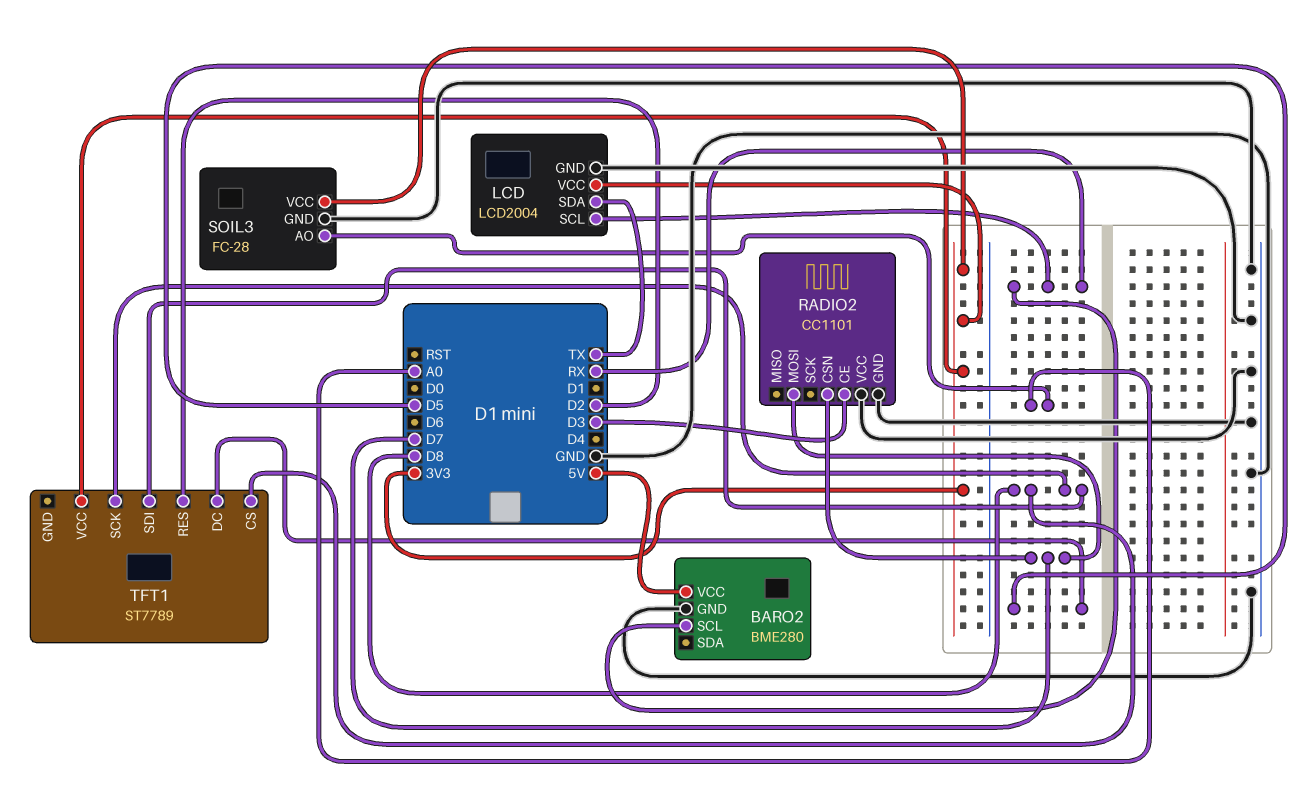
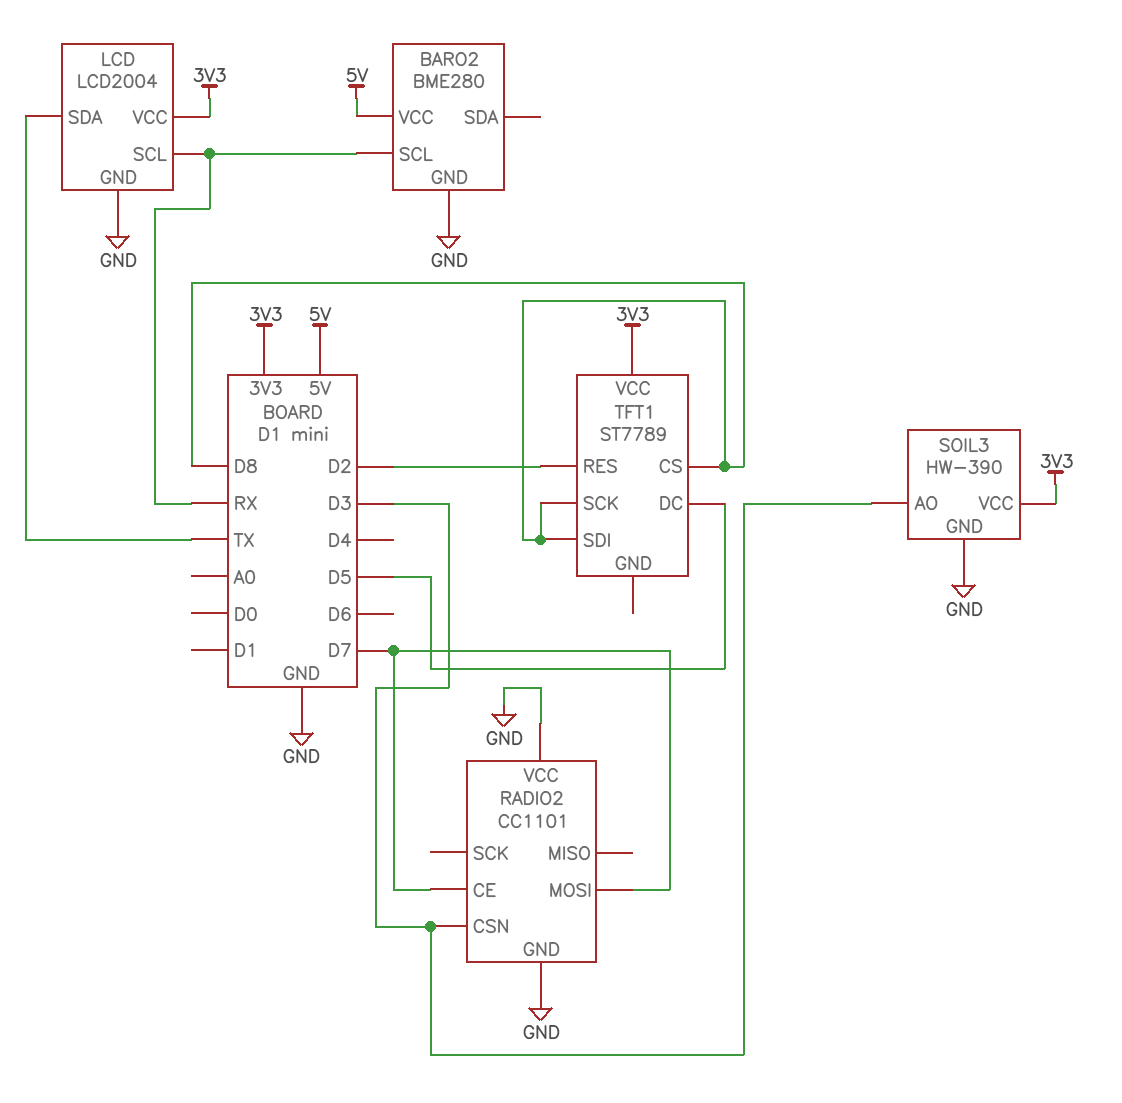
RADIO2 pin CE: D3 -> D7
RADIO2 pin CSN: D7 -> D3
SOIL3: FC-28 -> HW-390
SOIL3 pin AO: A0 -> D3

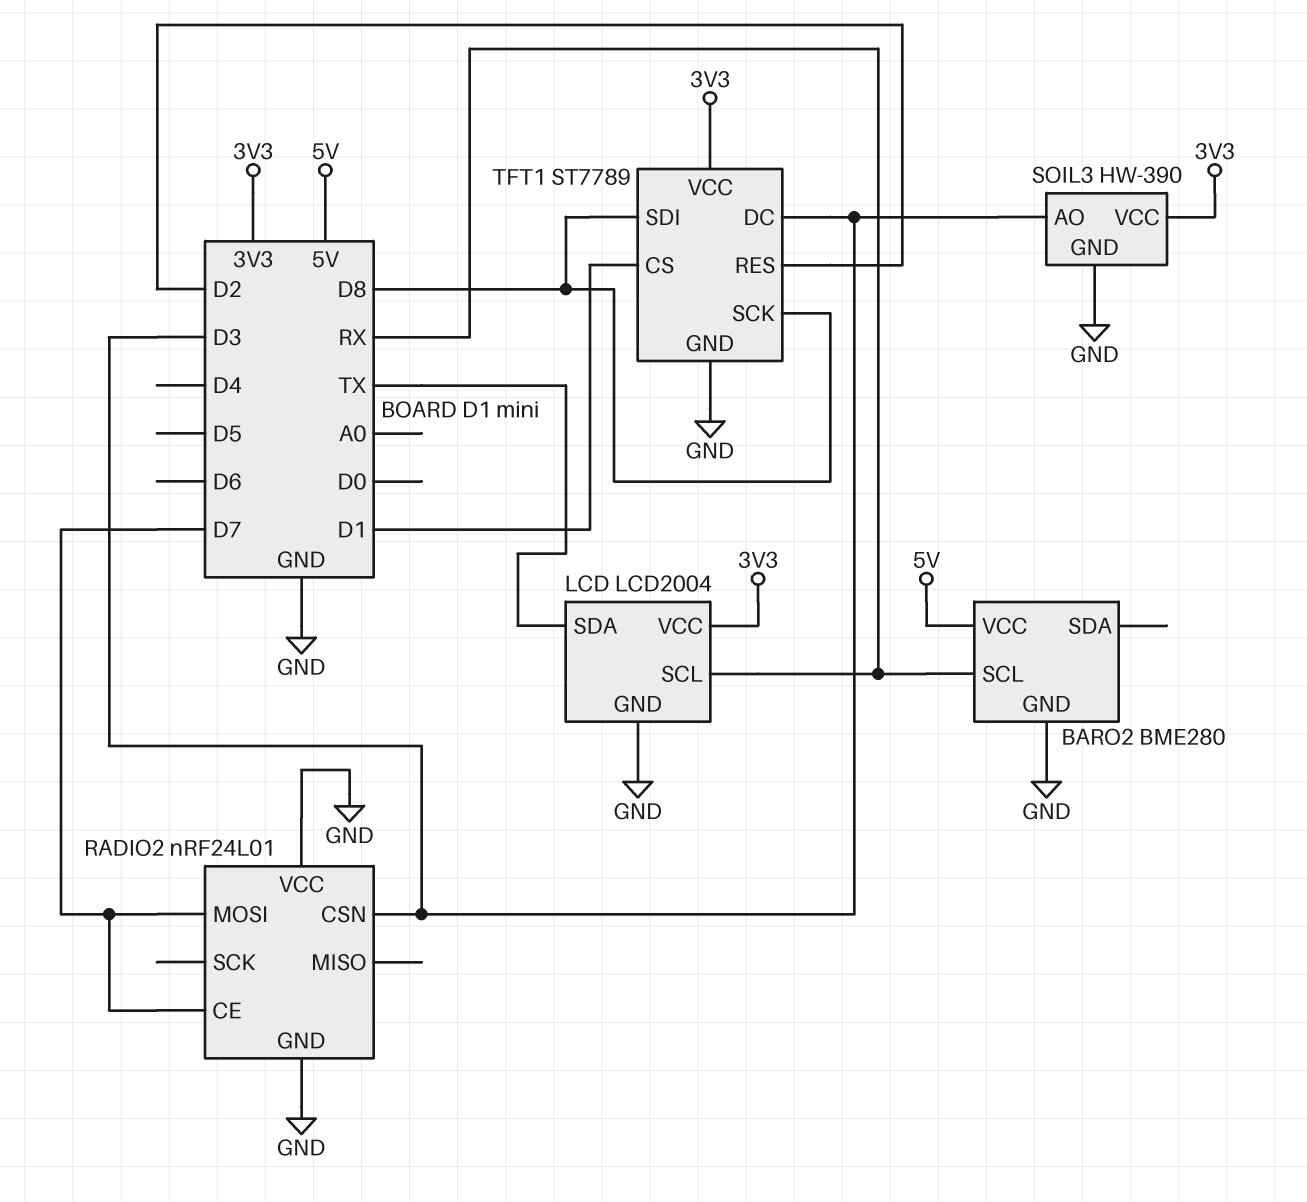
RADIO2: CC1101 -> nRF24L01
TFT1 pin CS: D8 -> D1
TFT1 pin DC: D5 -> D3
TFT1 pin GND: none -> GND

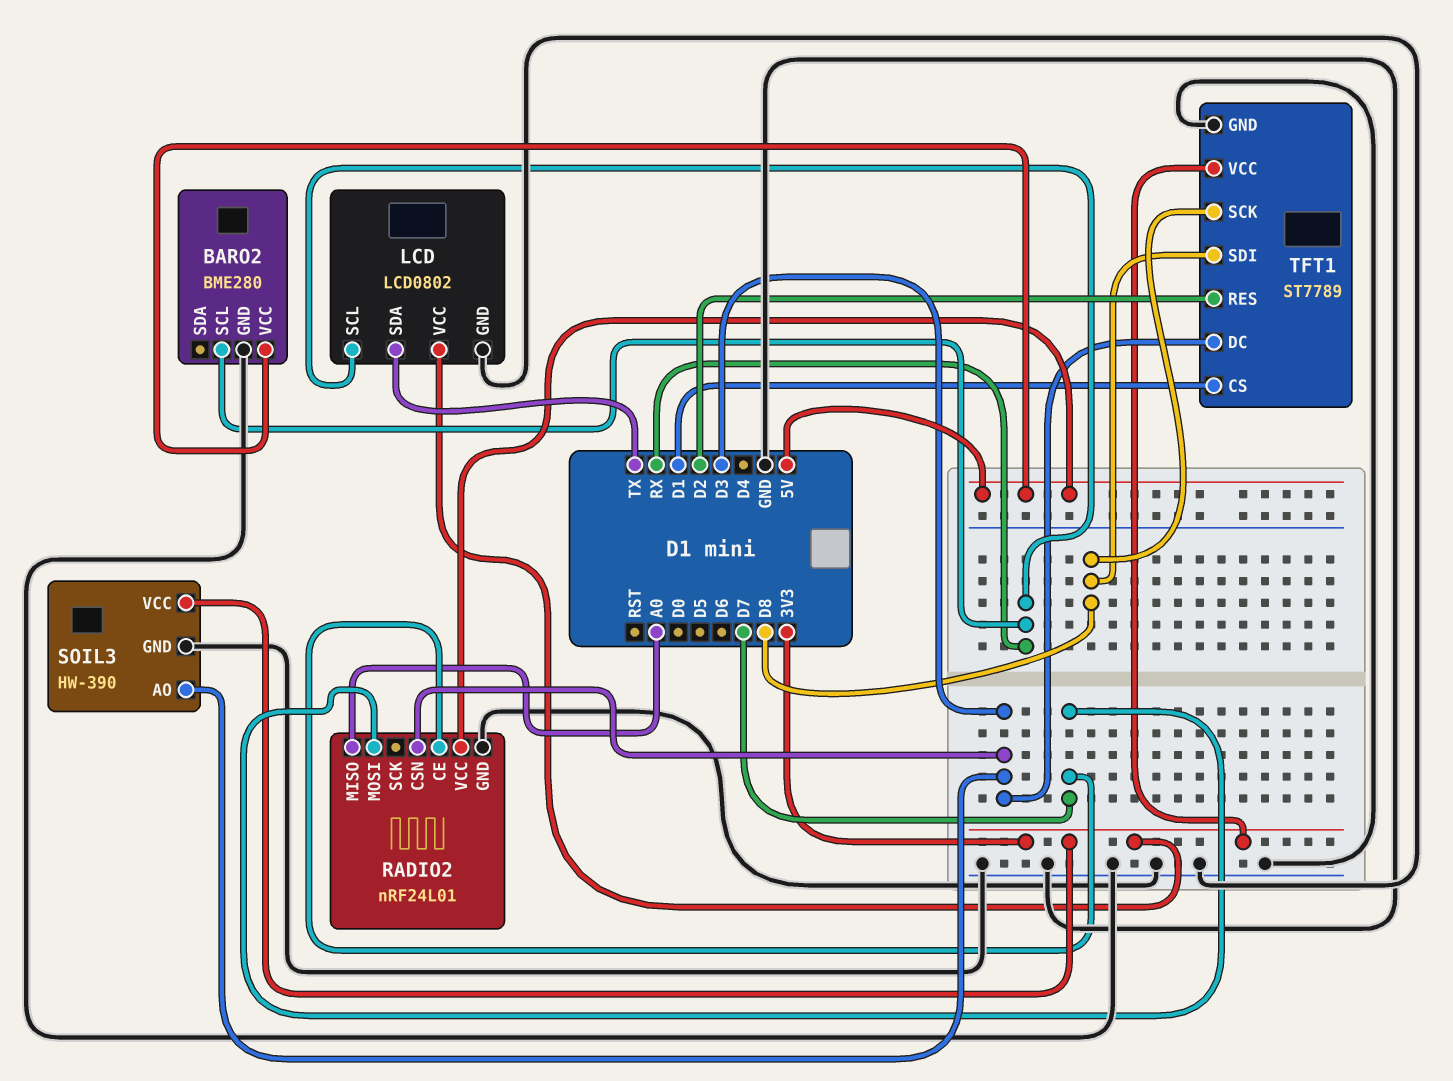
LCD: LCD2004 -> LCD0802
RADIO2 pin MISO: none -> A0
RADIO2 pin VCC: GND -> 5V

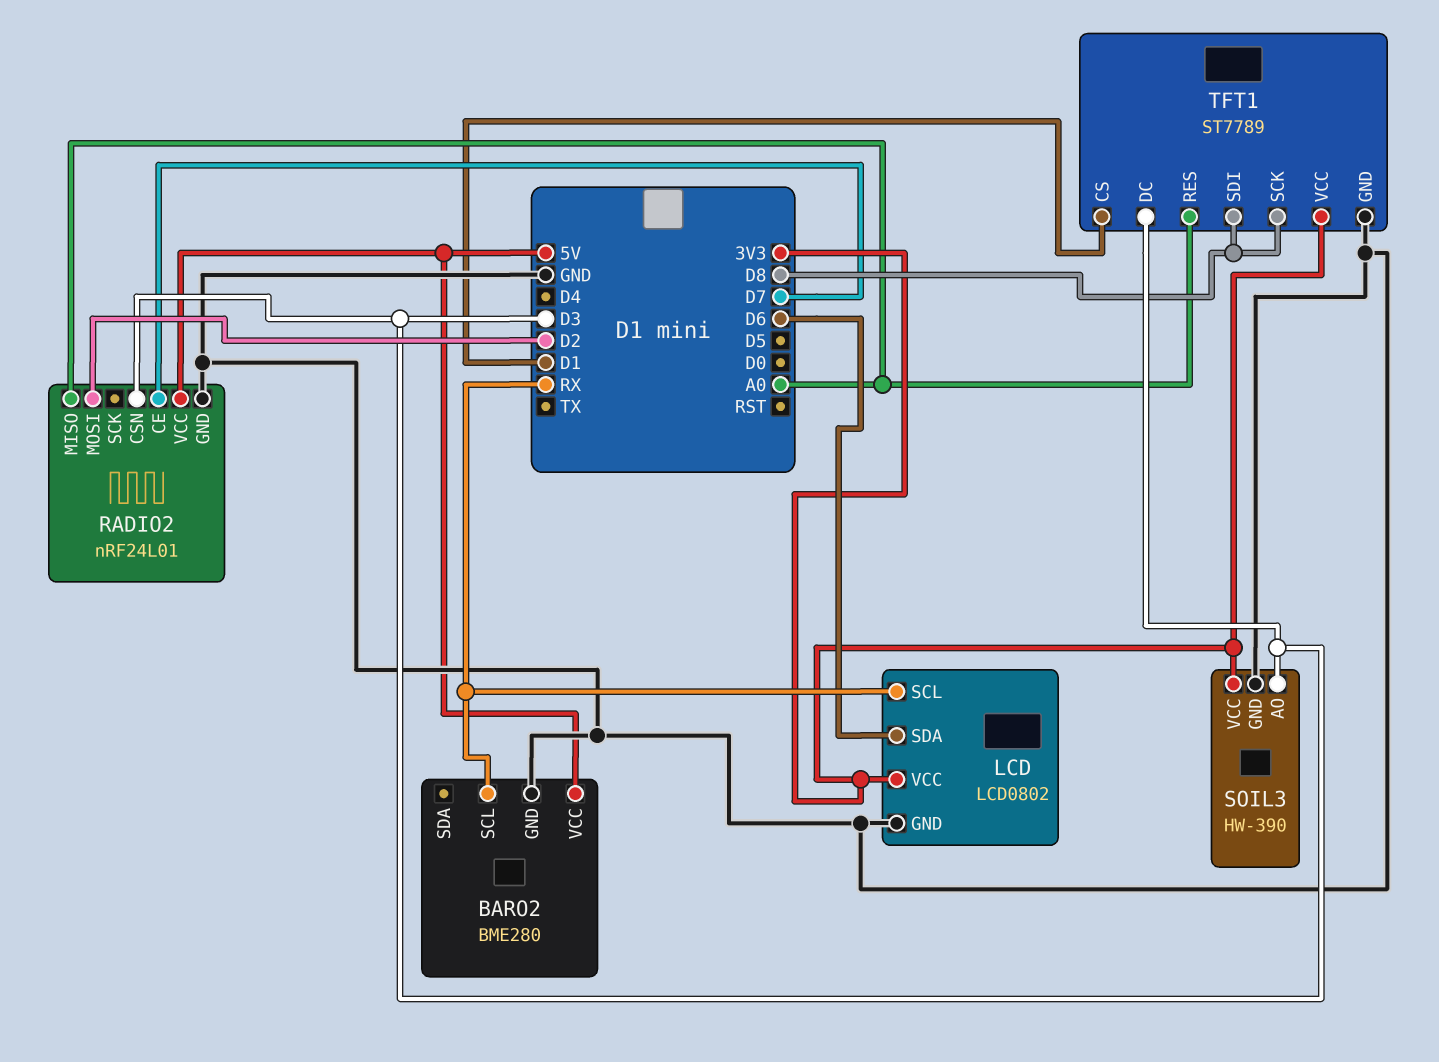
LCD pin SDA: TX -> D6
RADIO2 pin MOSI: D7 -> D2
TFT1 pin RES: D2 -> A0

